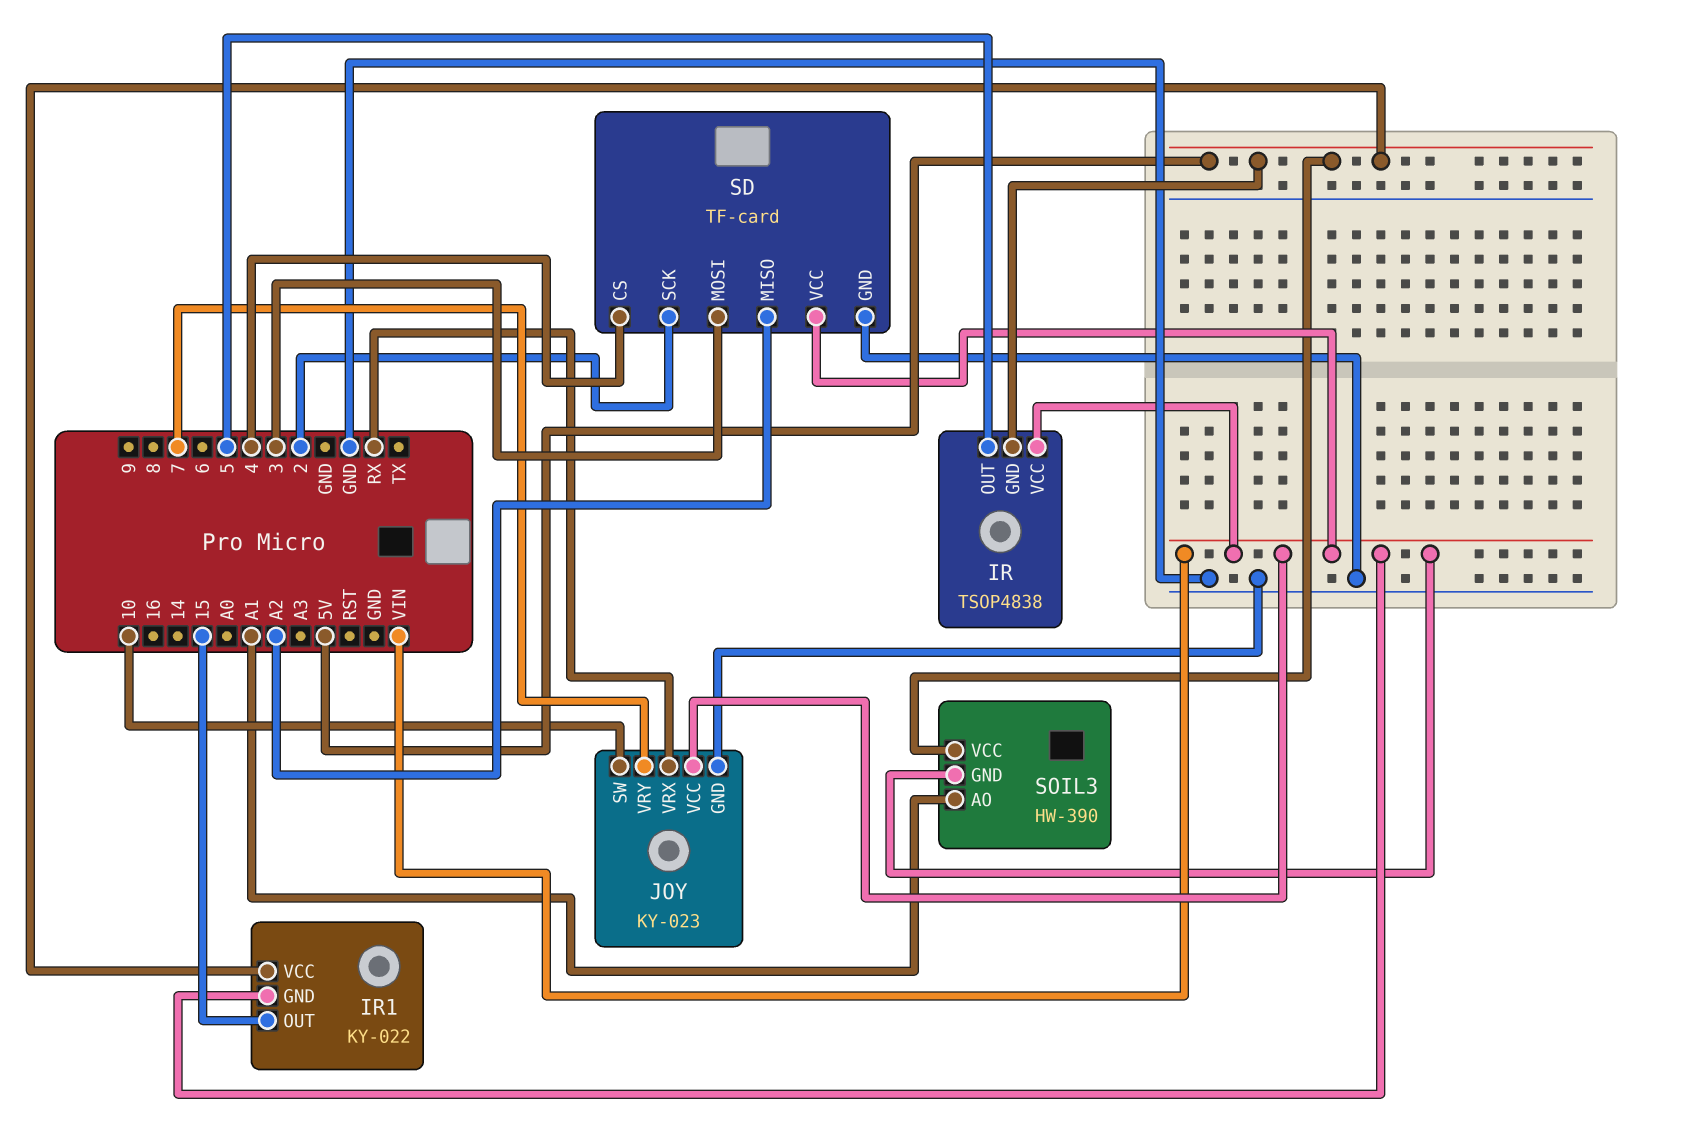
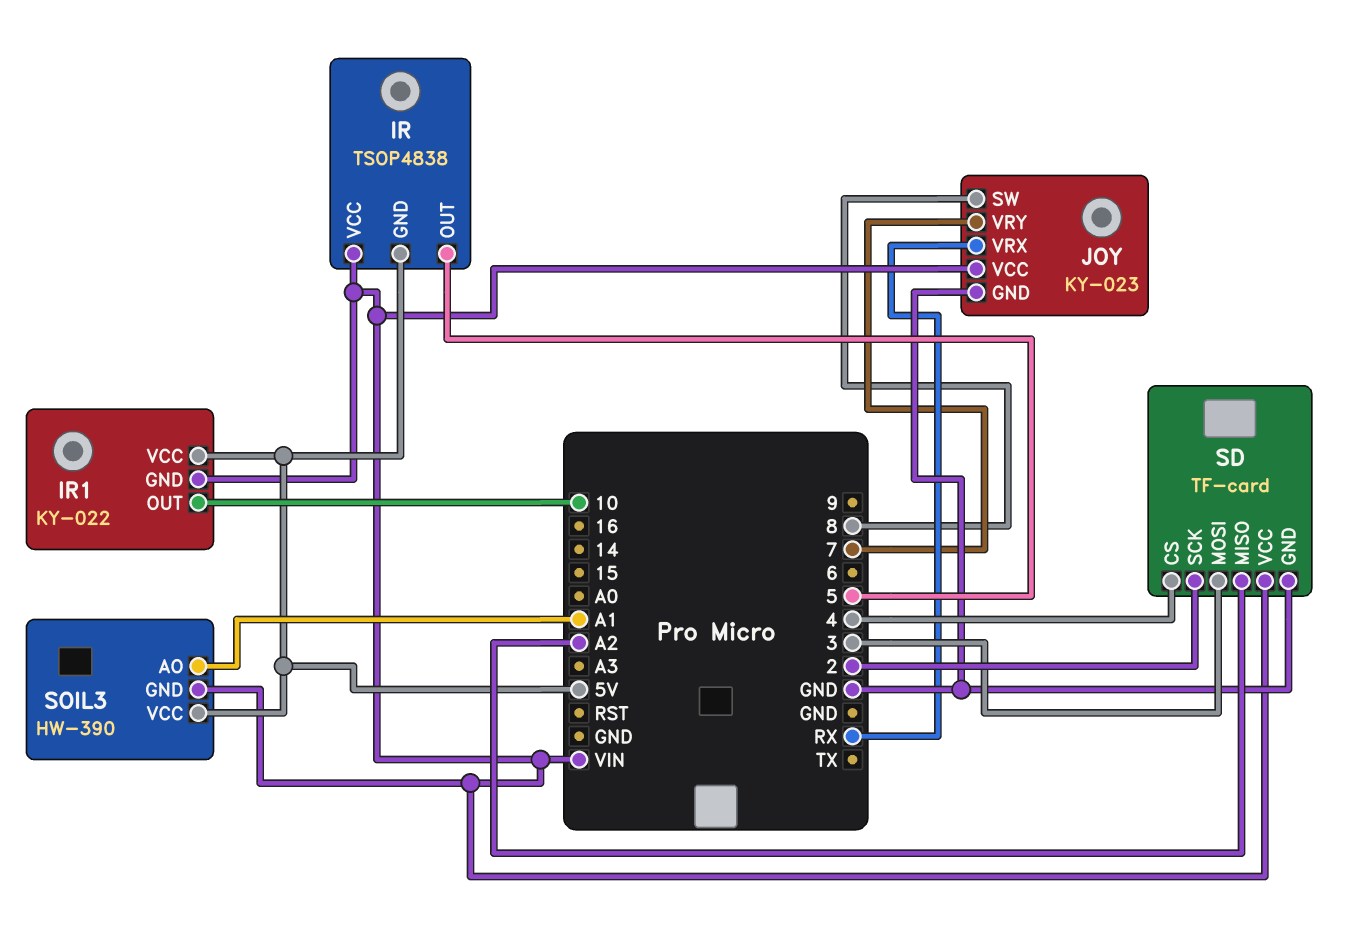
IR1 pin OUT: 15 -> 10
JOY pin SW: 10 -> 8

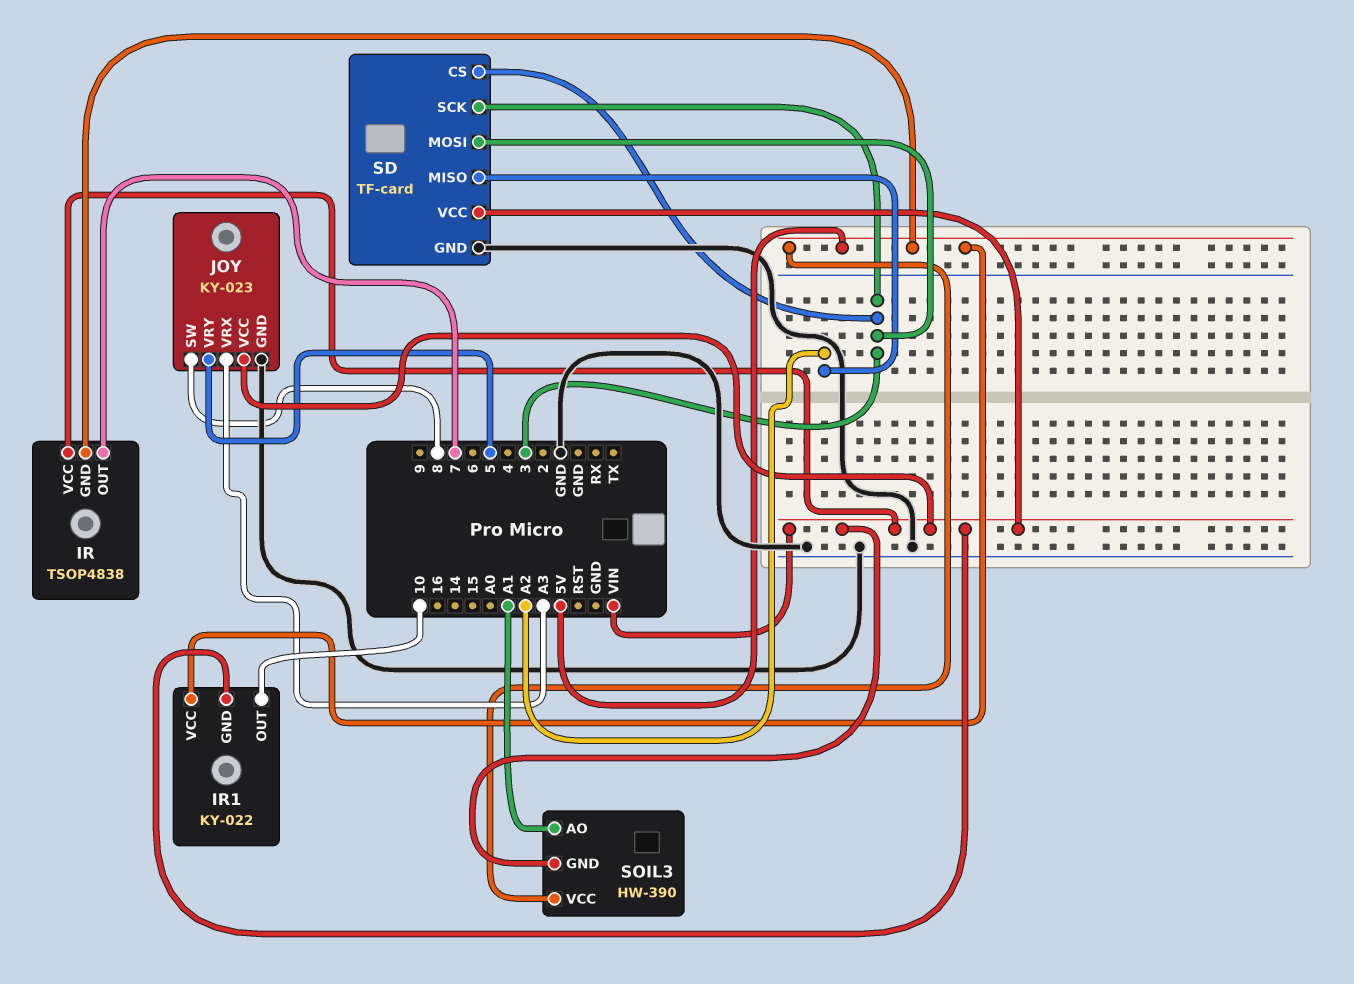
IR pin OUT: 5 -> 7
JOY pin VRX: RX -> A3
JOY pin VRY: 7 -> 5
SD pin CS: 4 -> 3
SD pin SCK: 2 -> 3

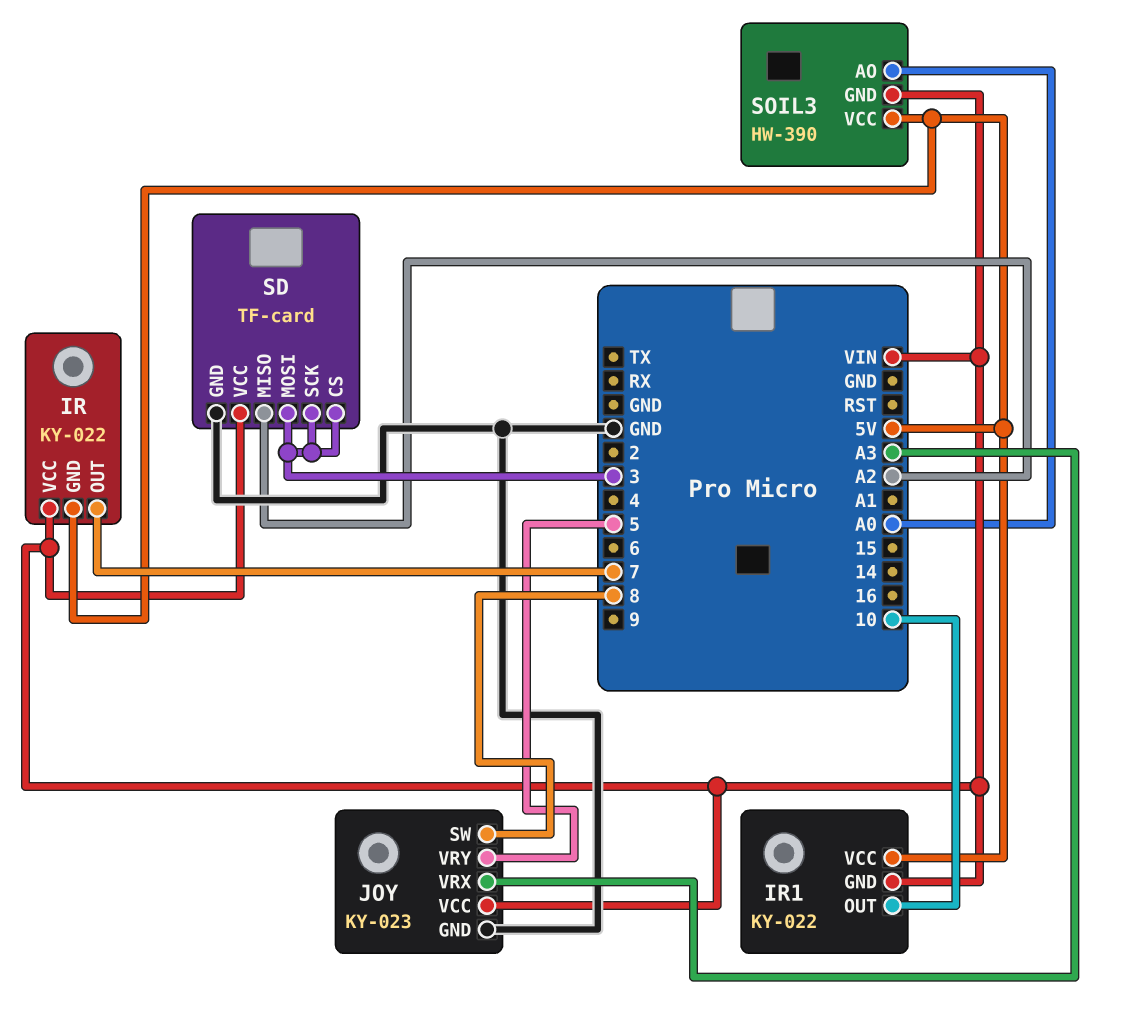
IR: TSOP4838 -> KY-022
SOIL3 pin AO: A1 -> A0

